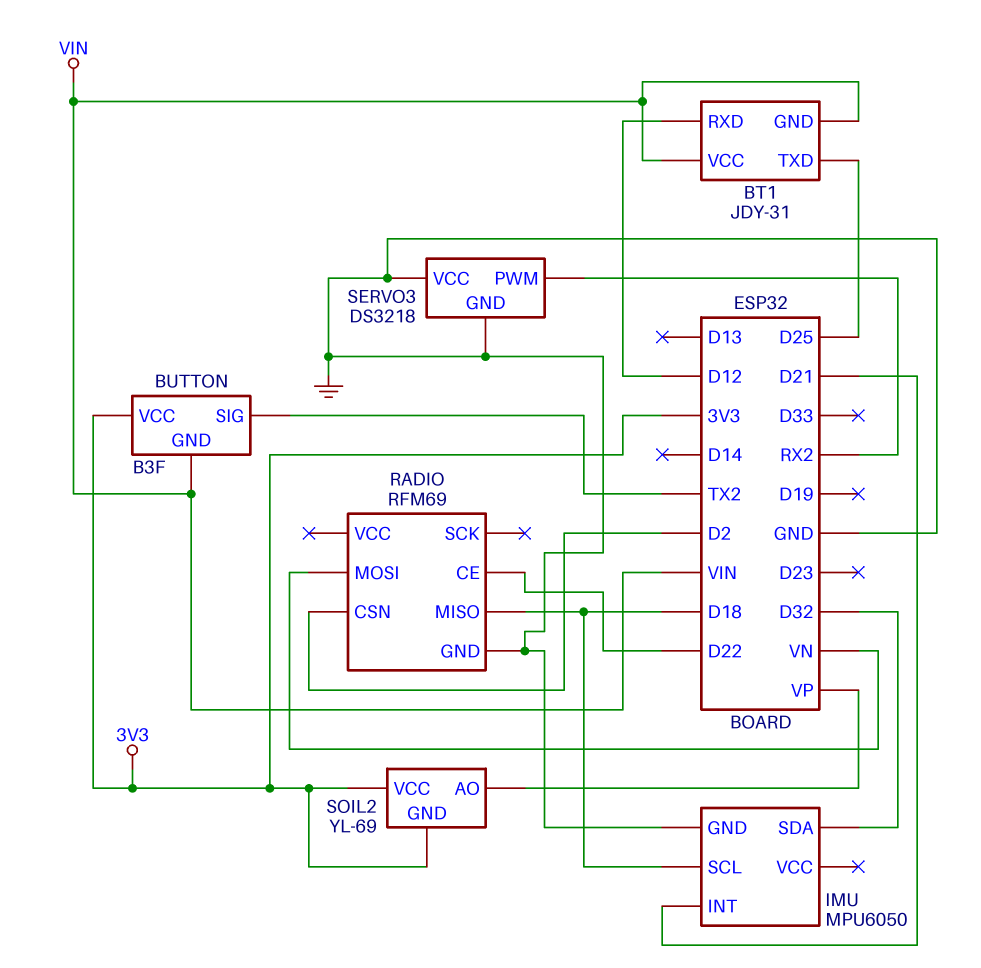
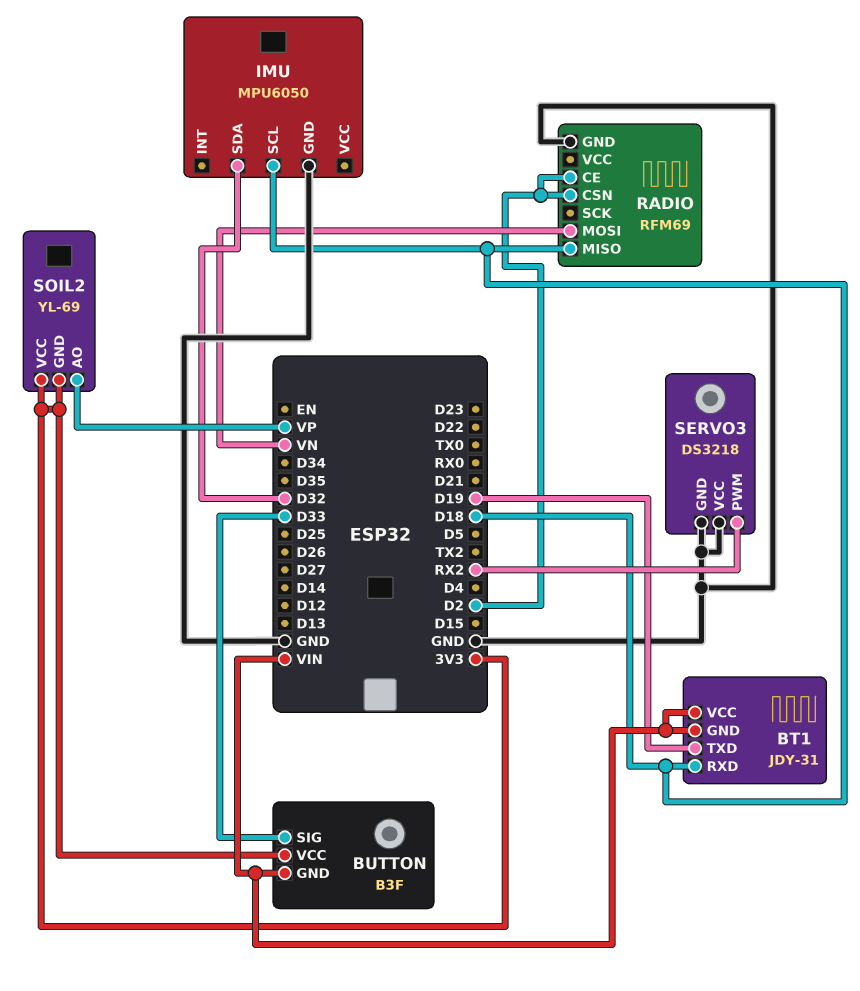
BT1 pin RXD: D12 -> D18
BT1 pin TXD: D25 -> D19
BUTTON pin SIG: TX2 -> D33
IMU pin INT: D21 -> none
RADIO pin CE: D22 -> D2

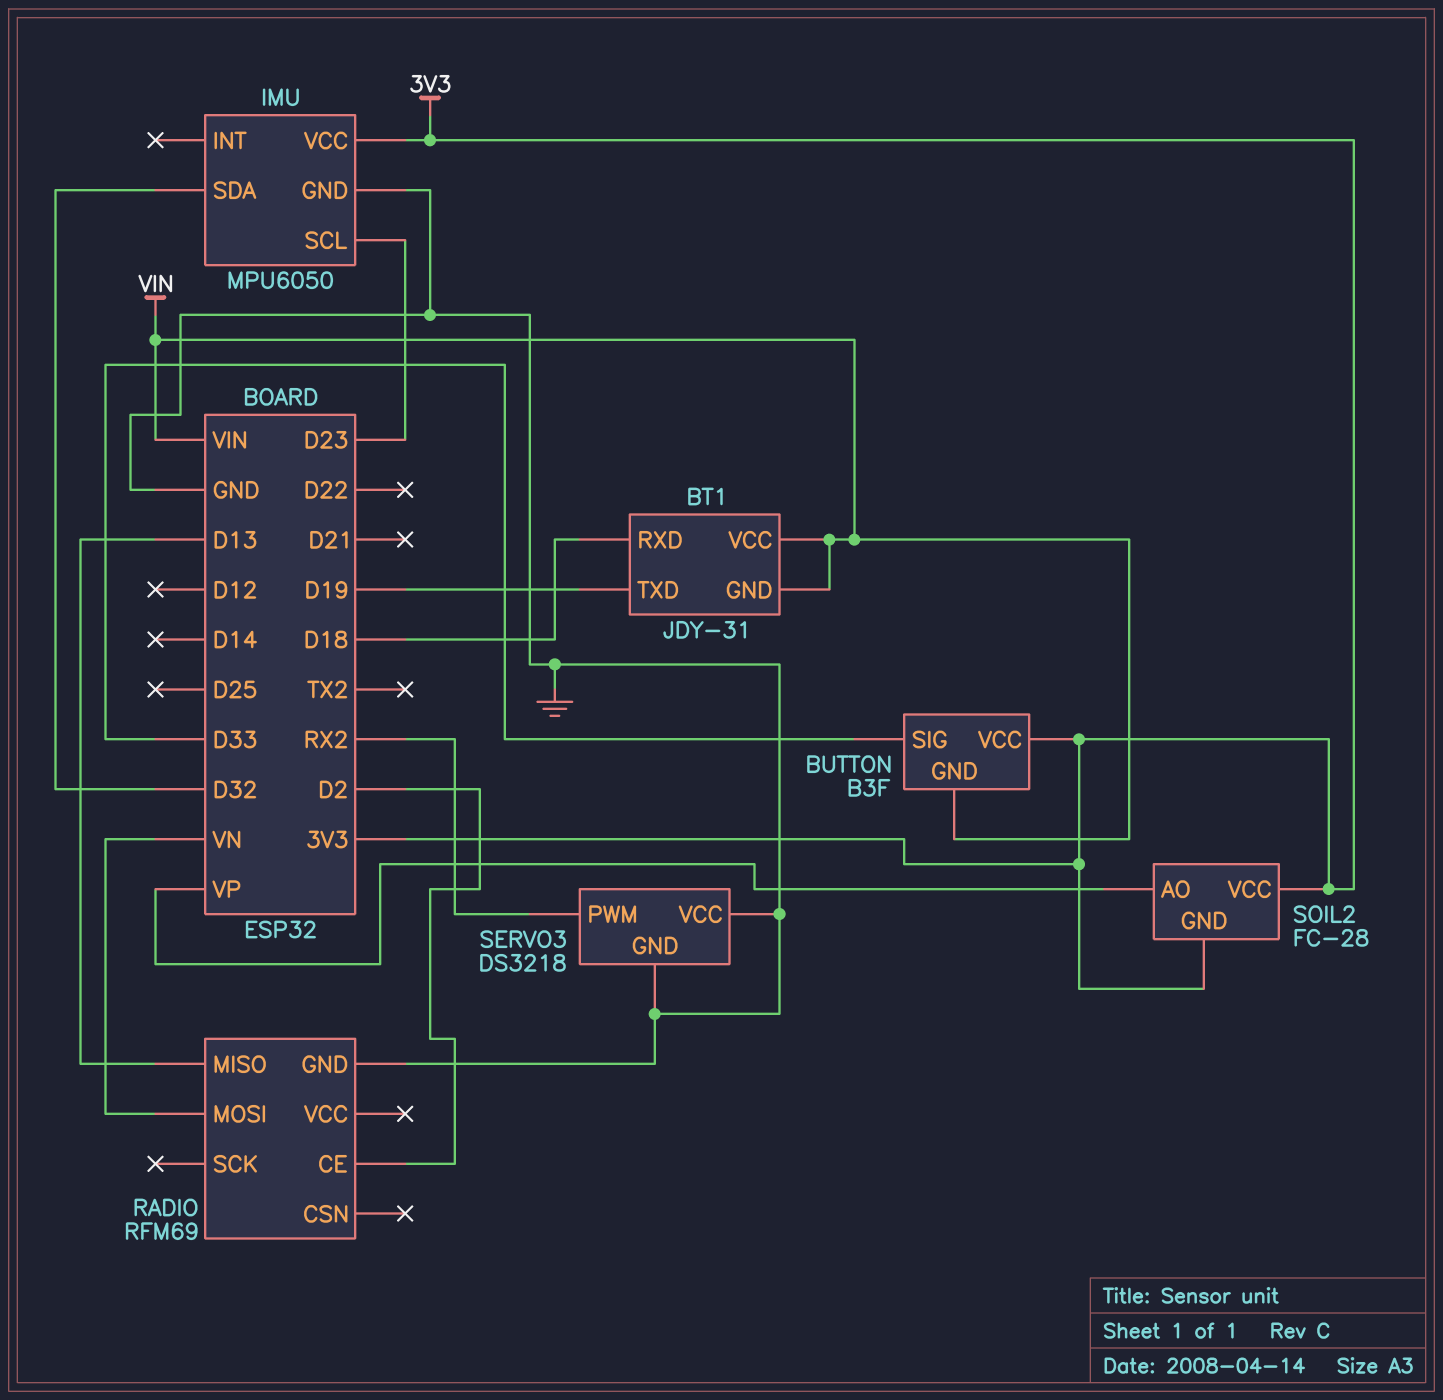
IMU pin SCL: D18 -> D23
IMU pin VCC: none -> 3V3
RADIO pin CSN: D2 -> none
RADIO pin MISO: D18 -> D13
SOIL2: YL-69 -> FC-28

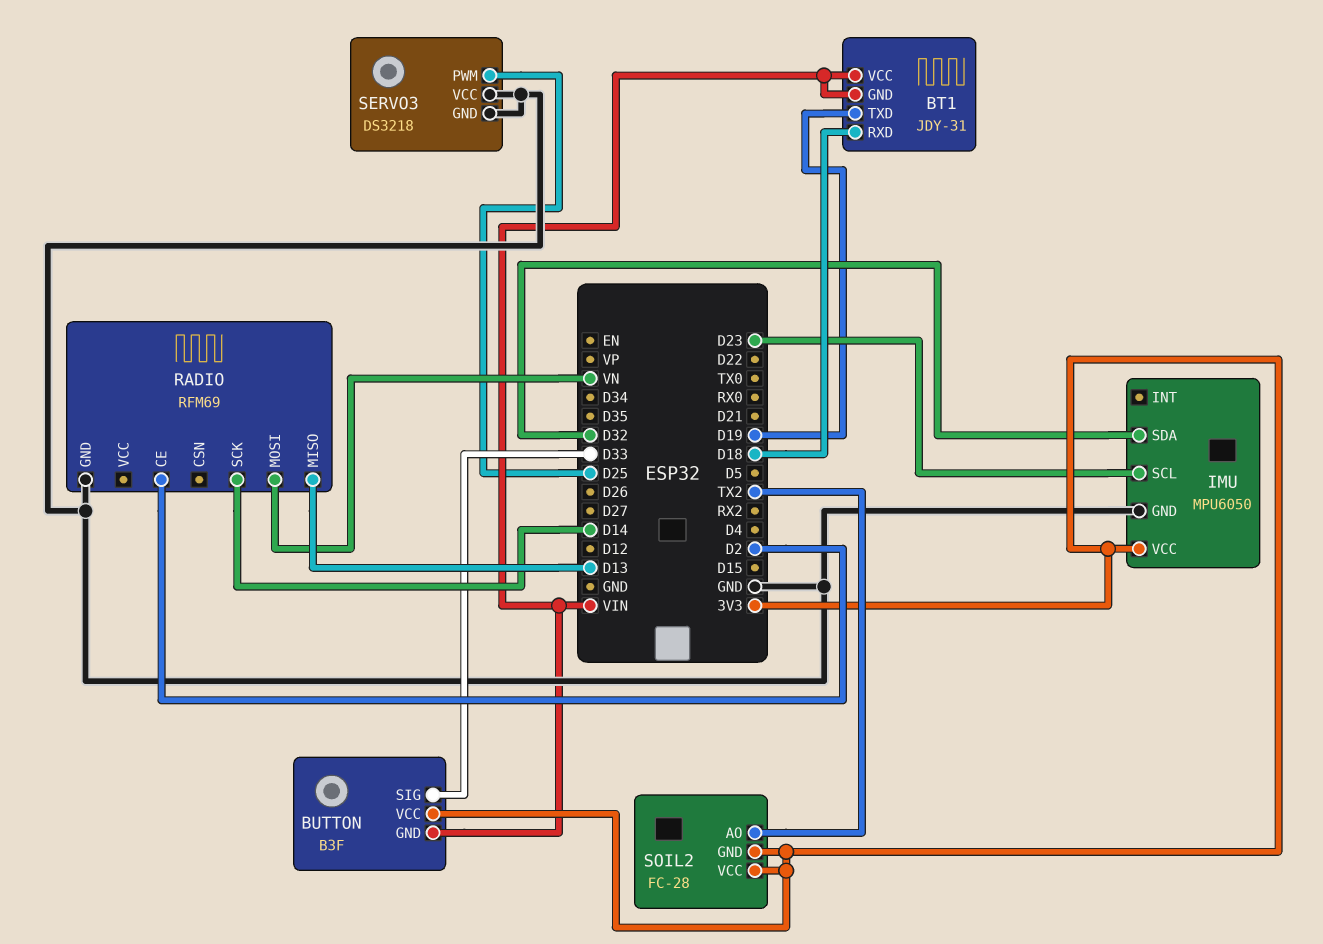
RADIO pin SCK: none -> D14
SERVO3 pin PWM: RX2 -> D25
SOIL2 pin AO: VP -> TX2

